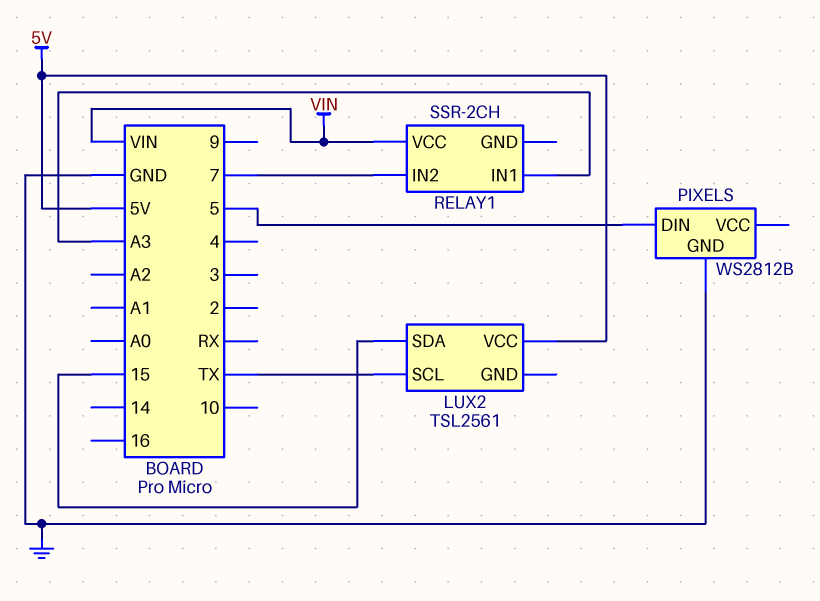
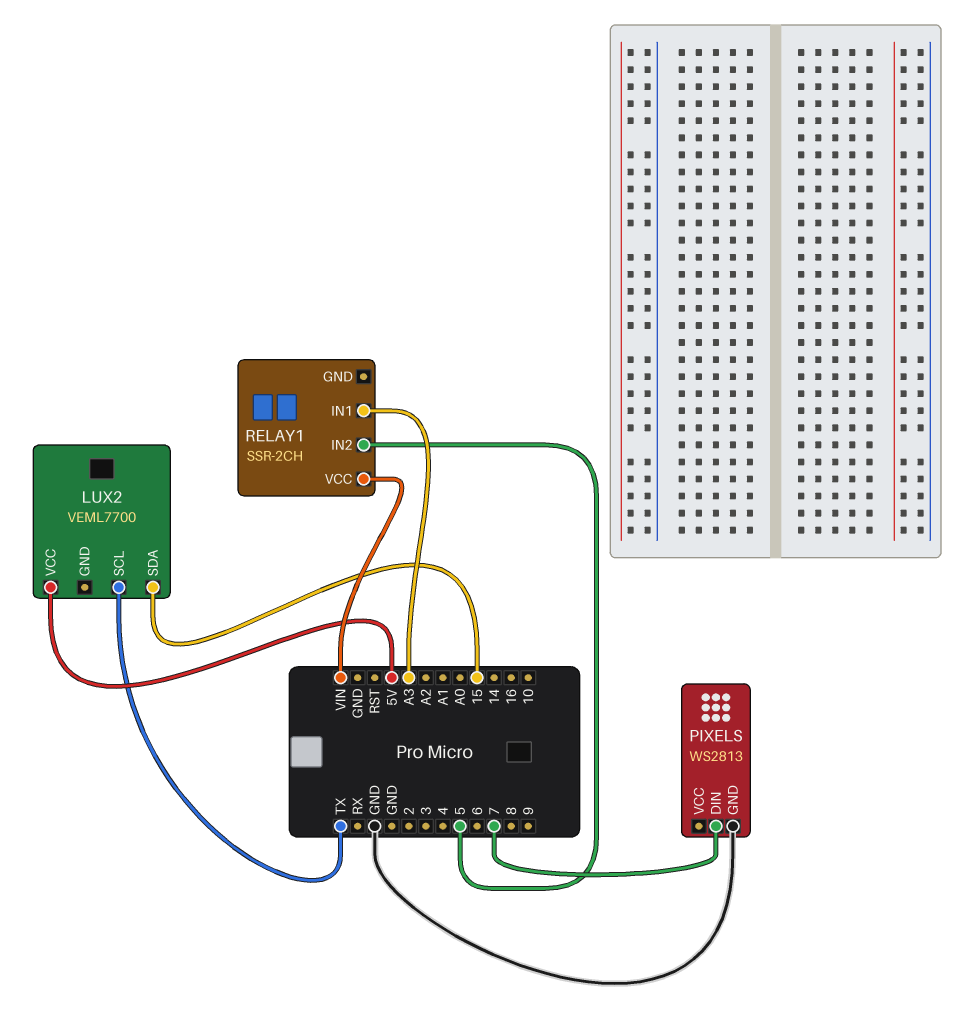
LUX2: TSL2561 -> VEML7700
PIXELS: WS2812B -> WS2813
PIXELS pin DIN: 5 -> 7
RELAY1 pin IN2: 7 -> 5

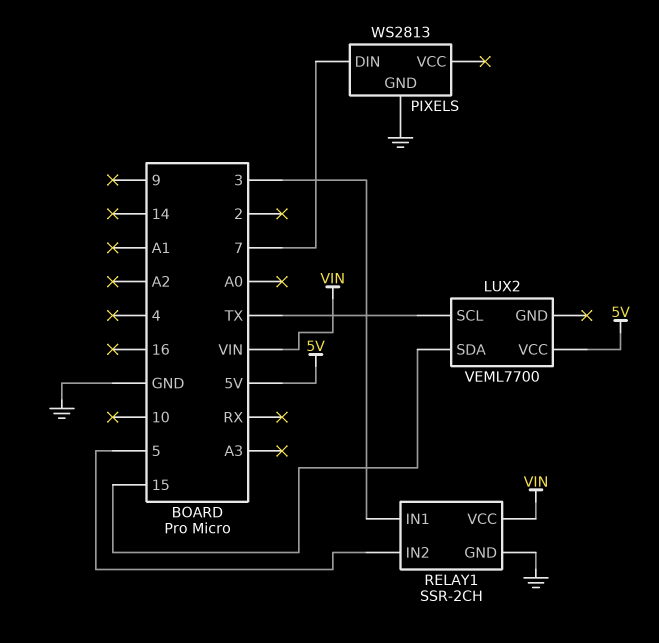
RELAY1 pin GND: none -> GND
RELAY1 pin IN1: A3 -> 3

